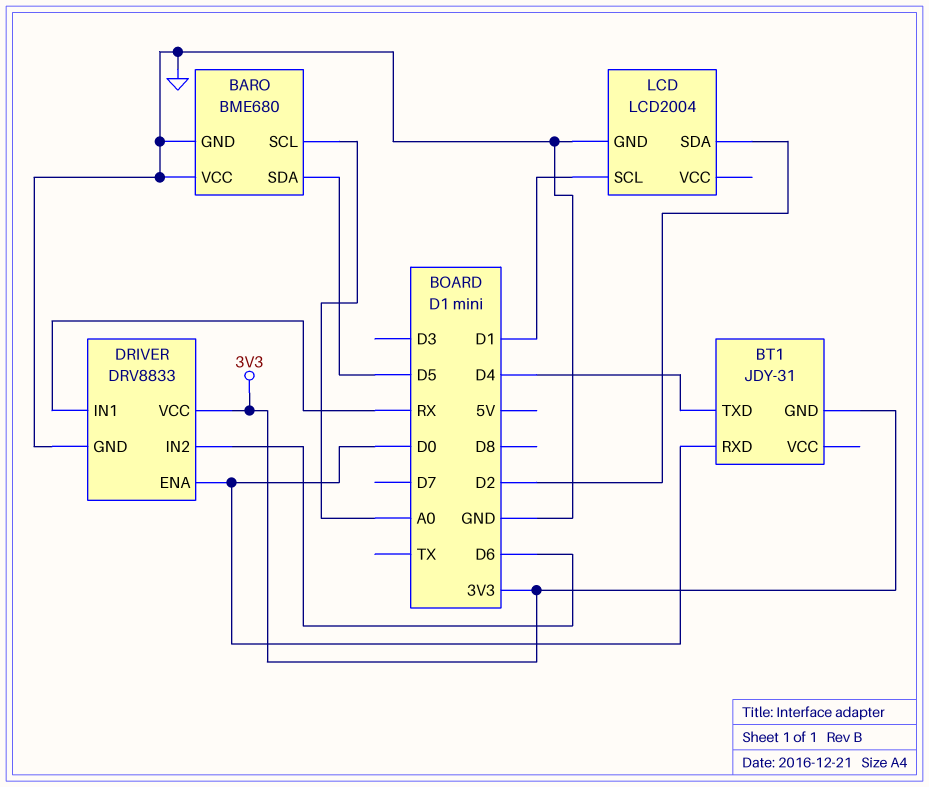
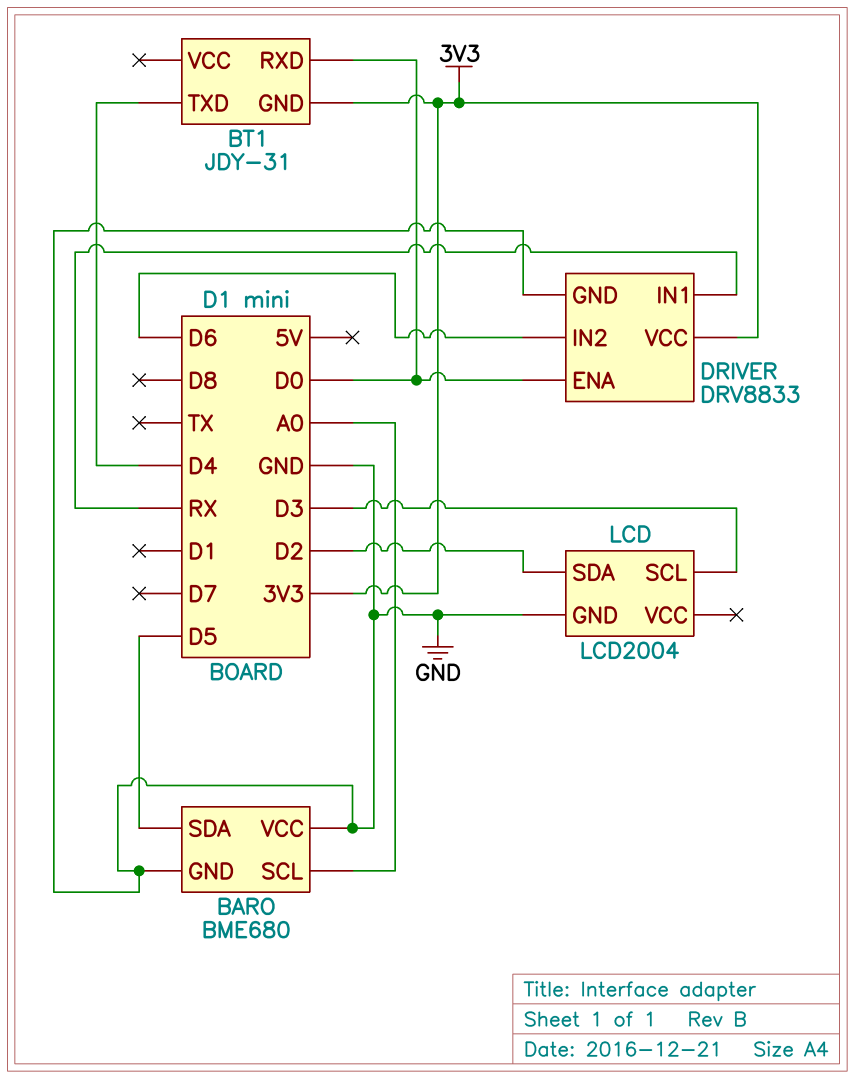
LCD pin SCL: D1 -> D3

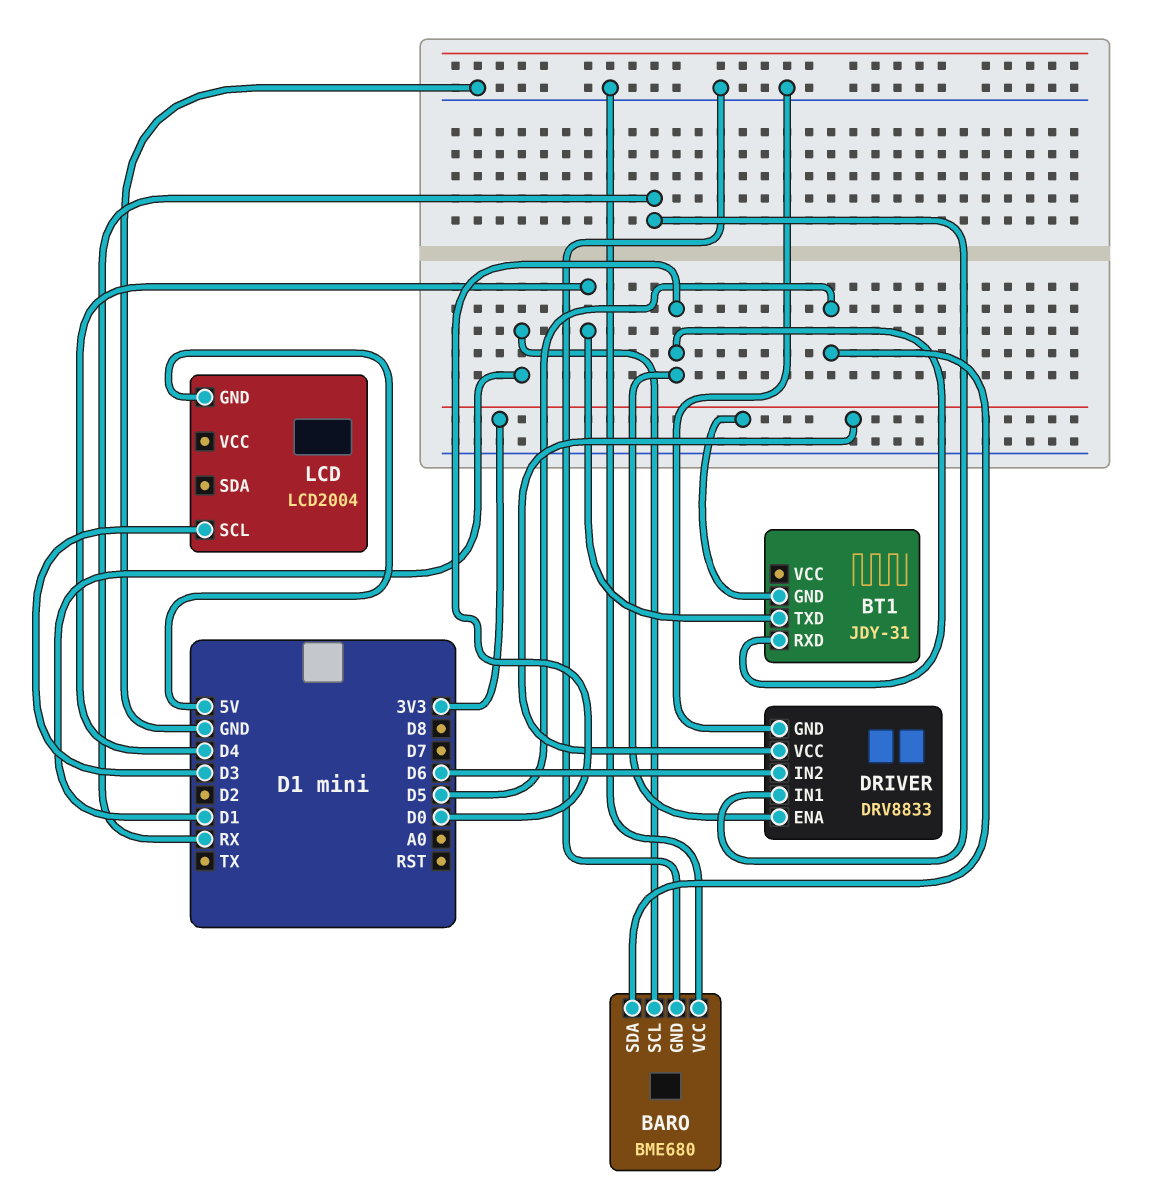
BARO pin SCL: A0 -> D1
LCD pin GND: GND -> 5V
LCD pin SDA: D2 -> none

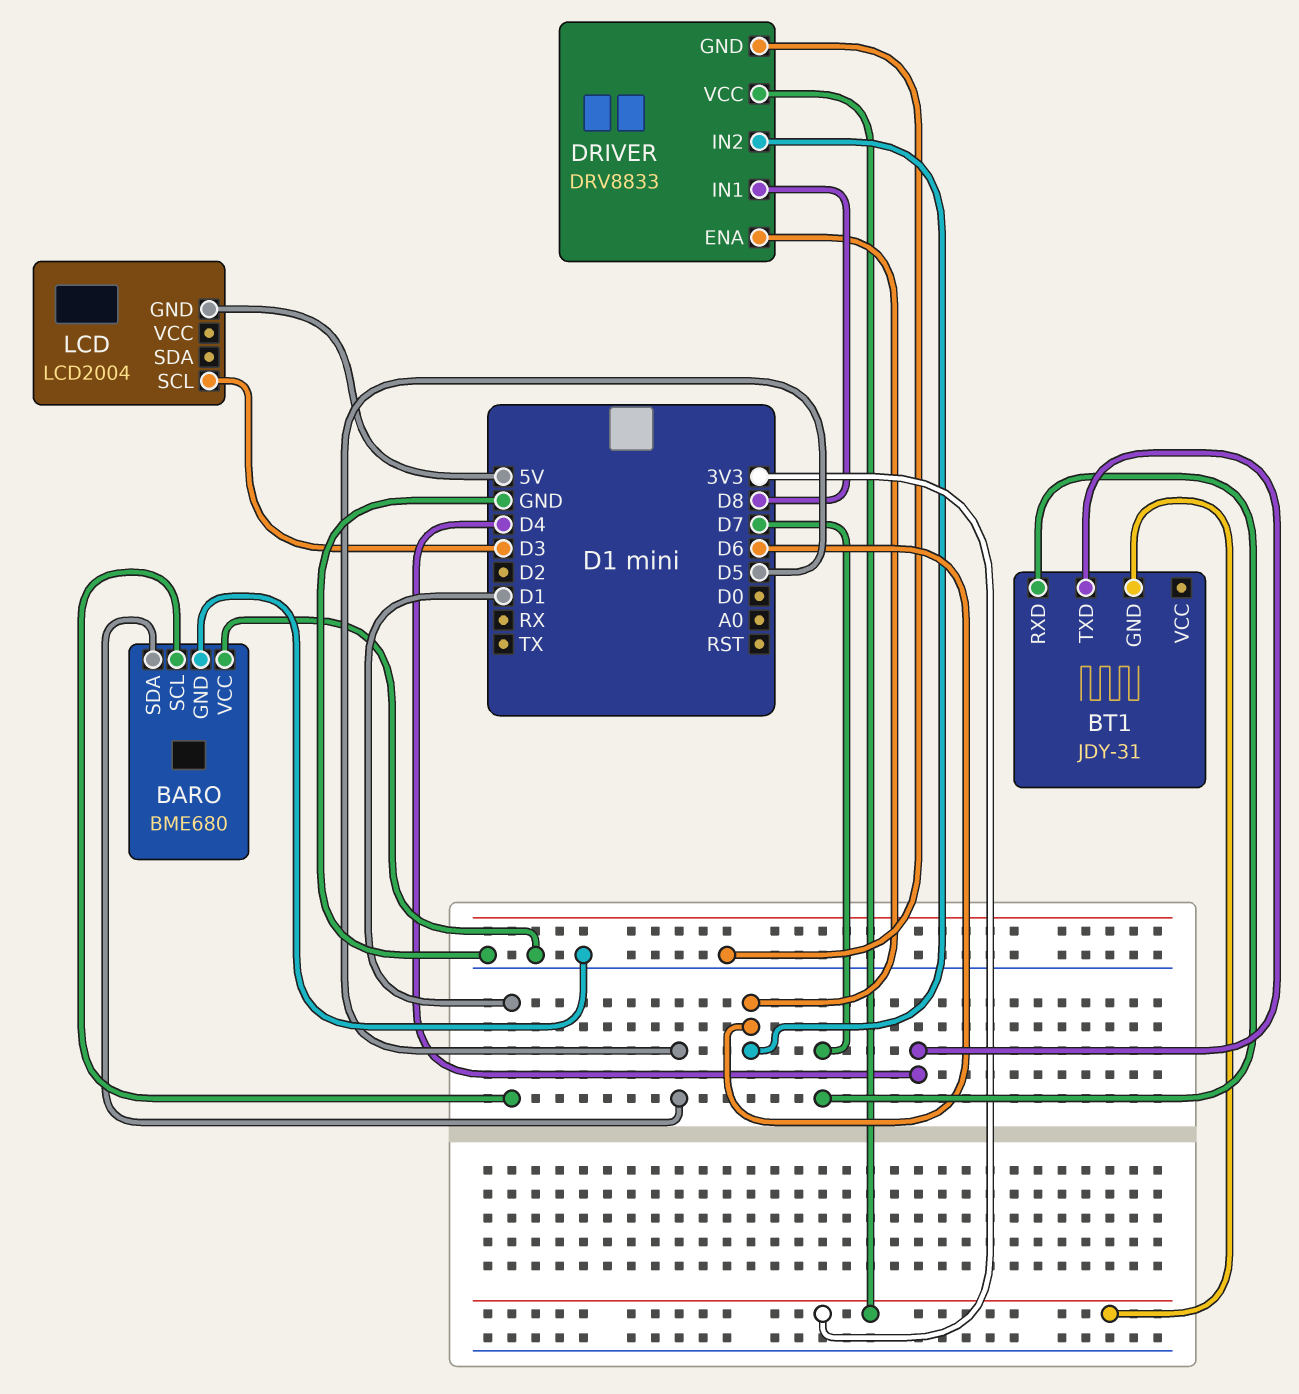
BT1 pin RXD: D0 -> D7
DRIVER pin ENA: D0 -> D6
DRIVER pin IN1: RX -> D8

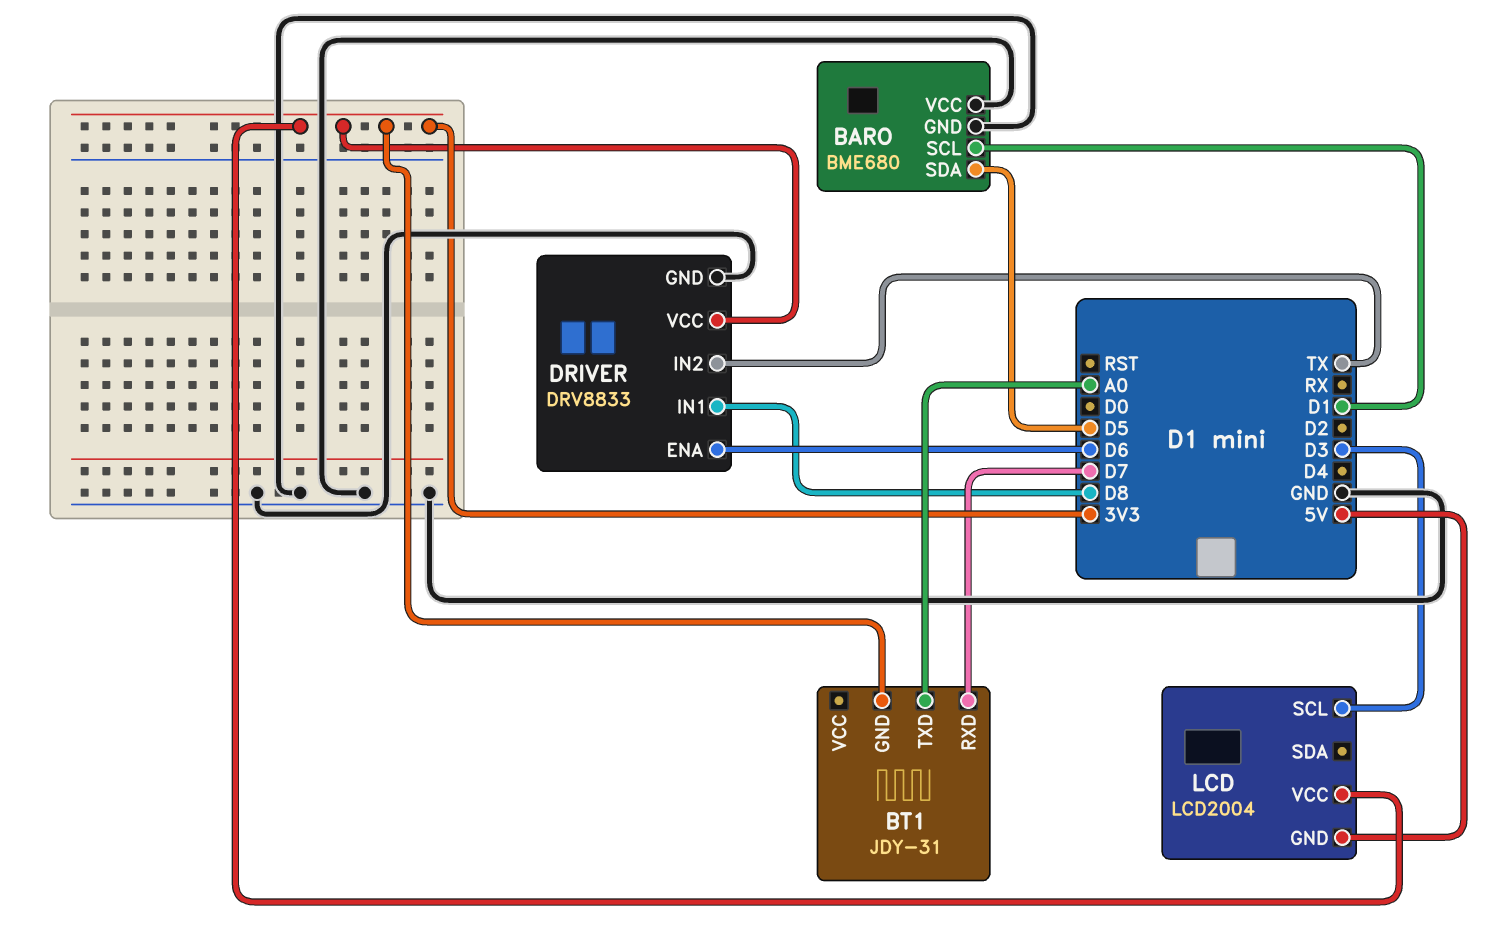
BT1 pin TXD: D4 -> A0
DRIVER pin IN2: D6 -> TX
LCD pin VCC: none -> 3V3

